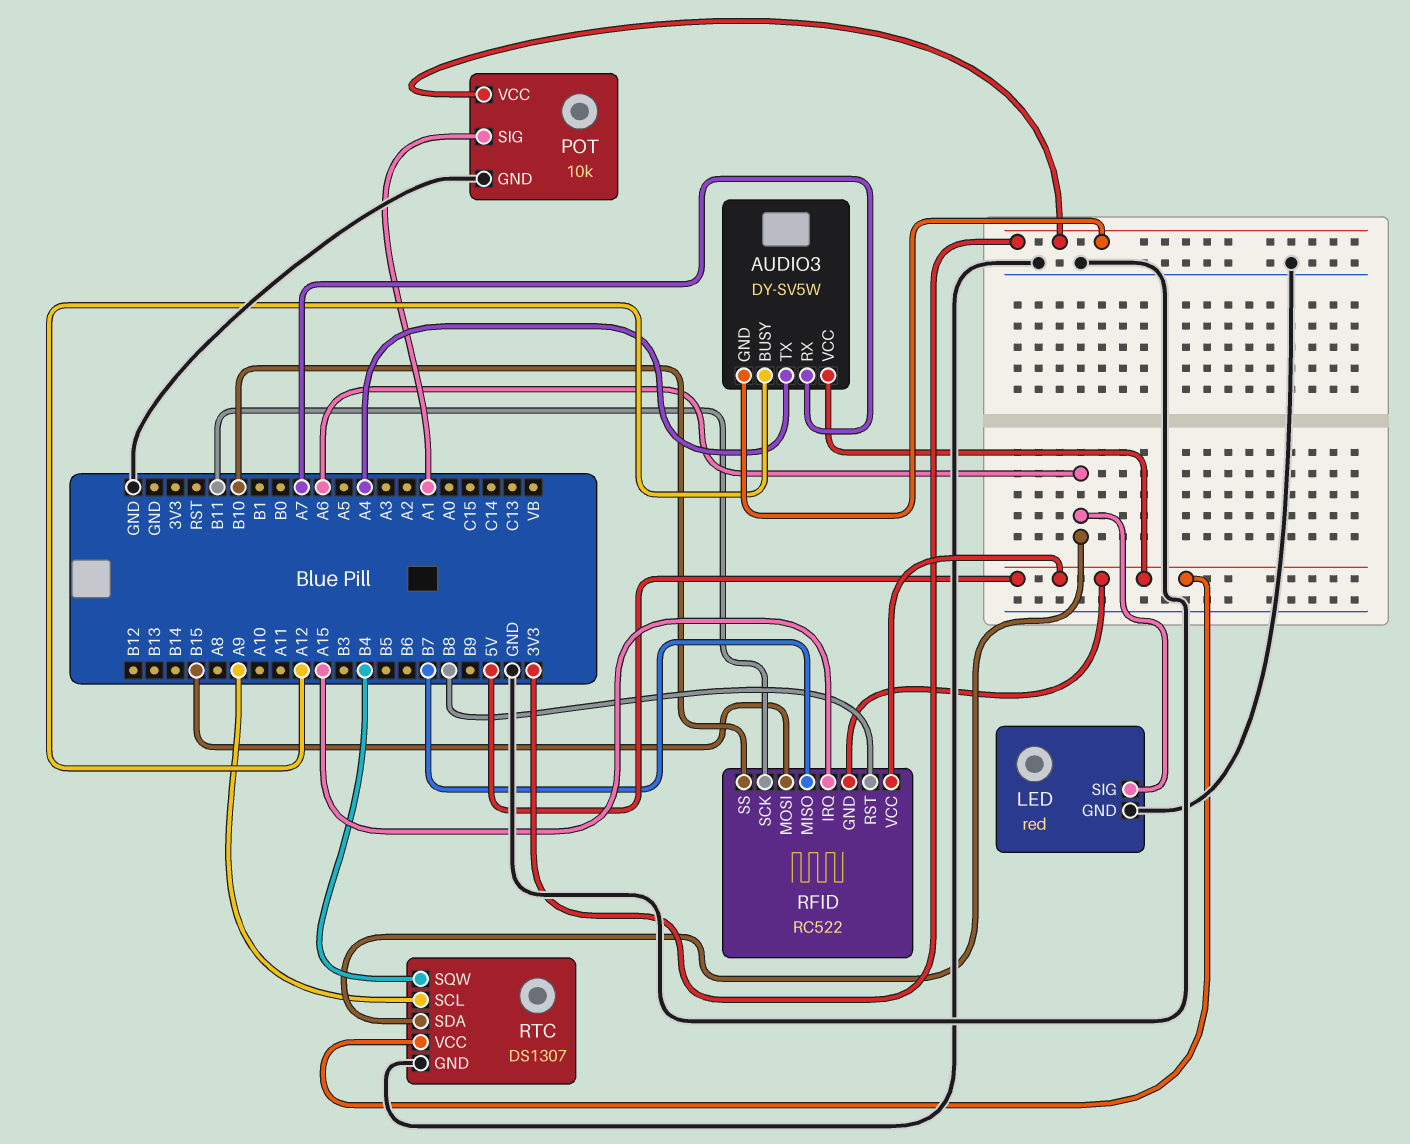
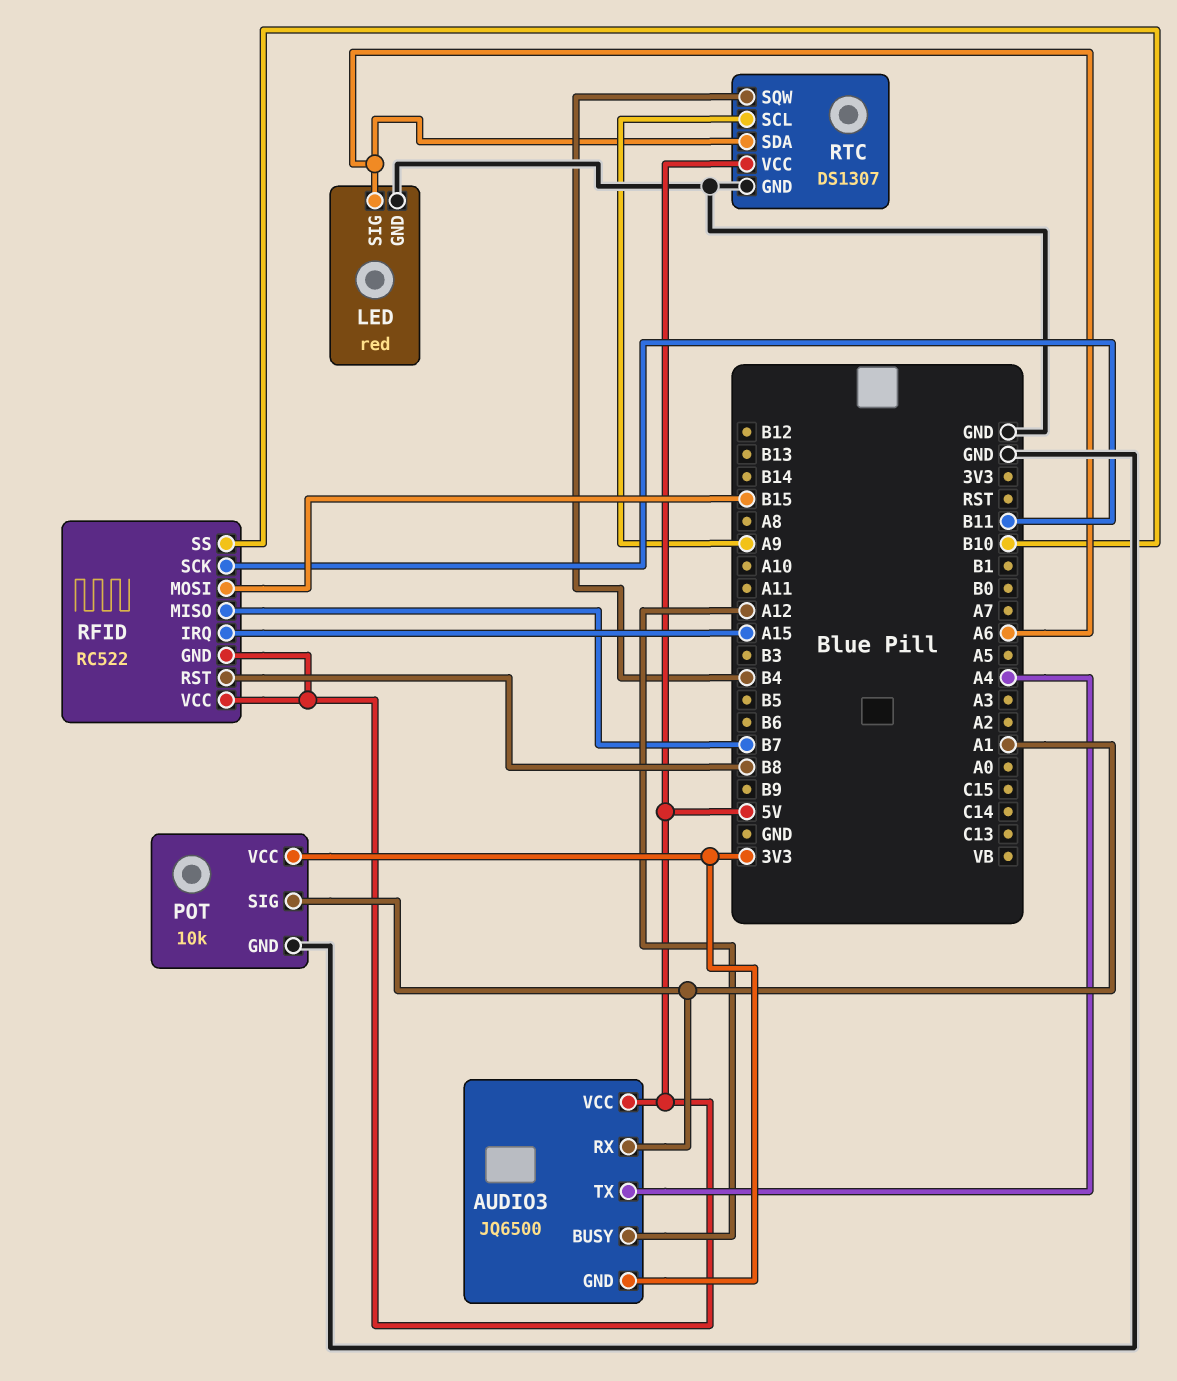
AUDIO3: DY-SV5W -> JQ6500
AUDIO3 pin RX: A7 -> A1

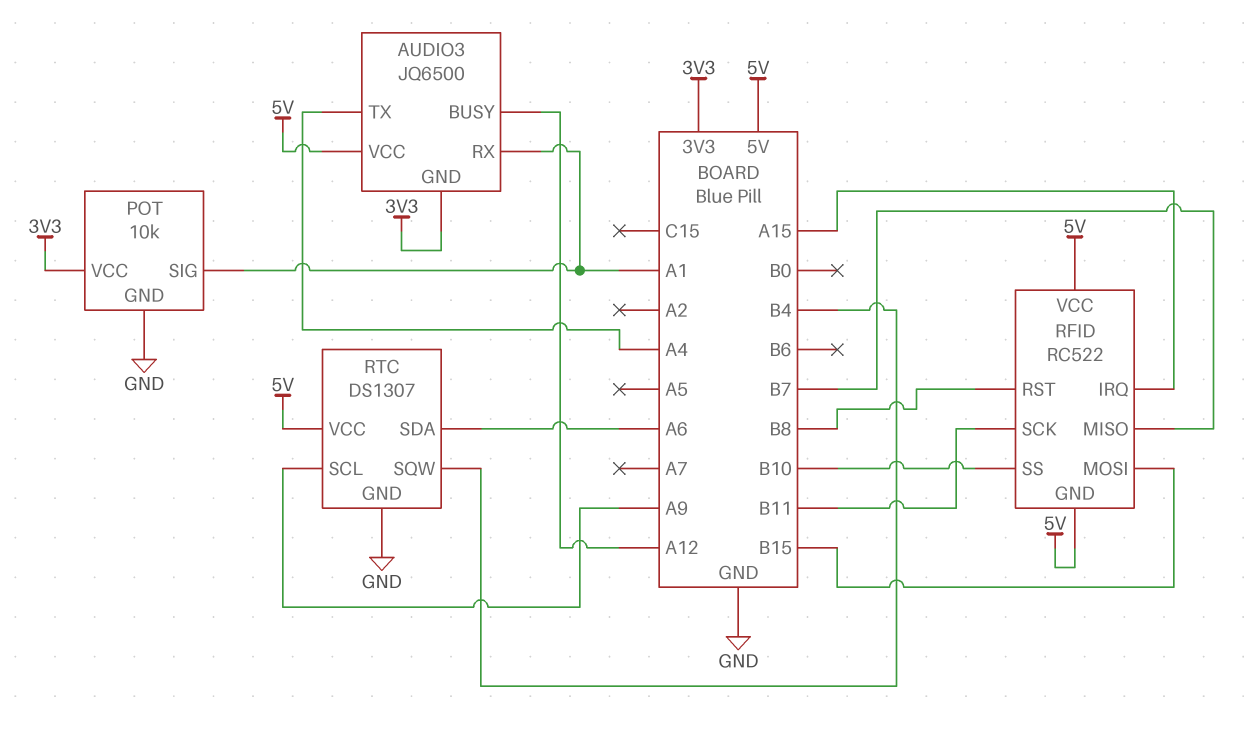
LED: red -> none
LED pin GND: GND -> none
LED pin SIG: A6 -> none

